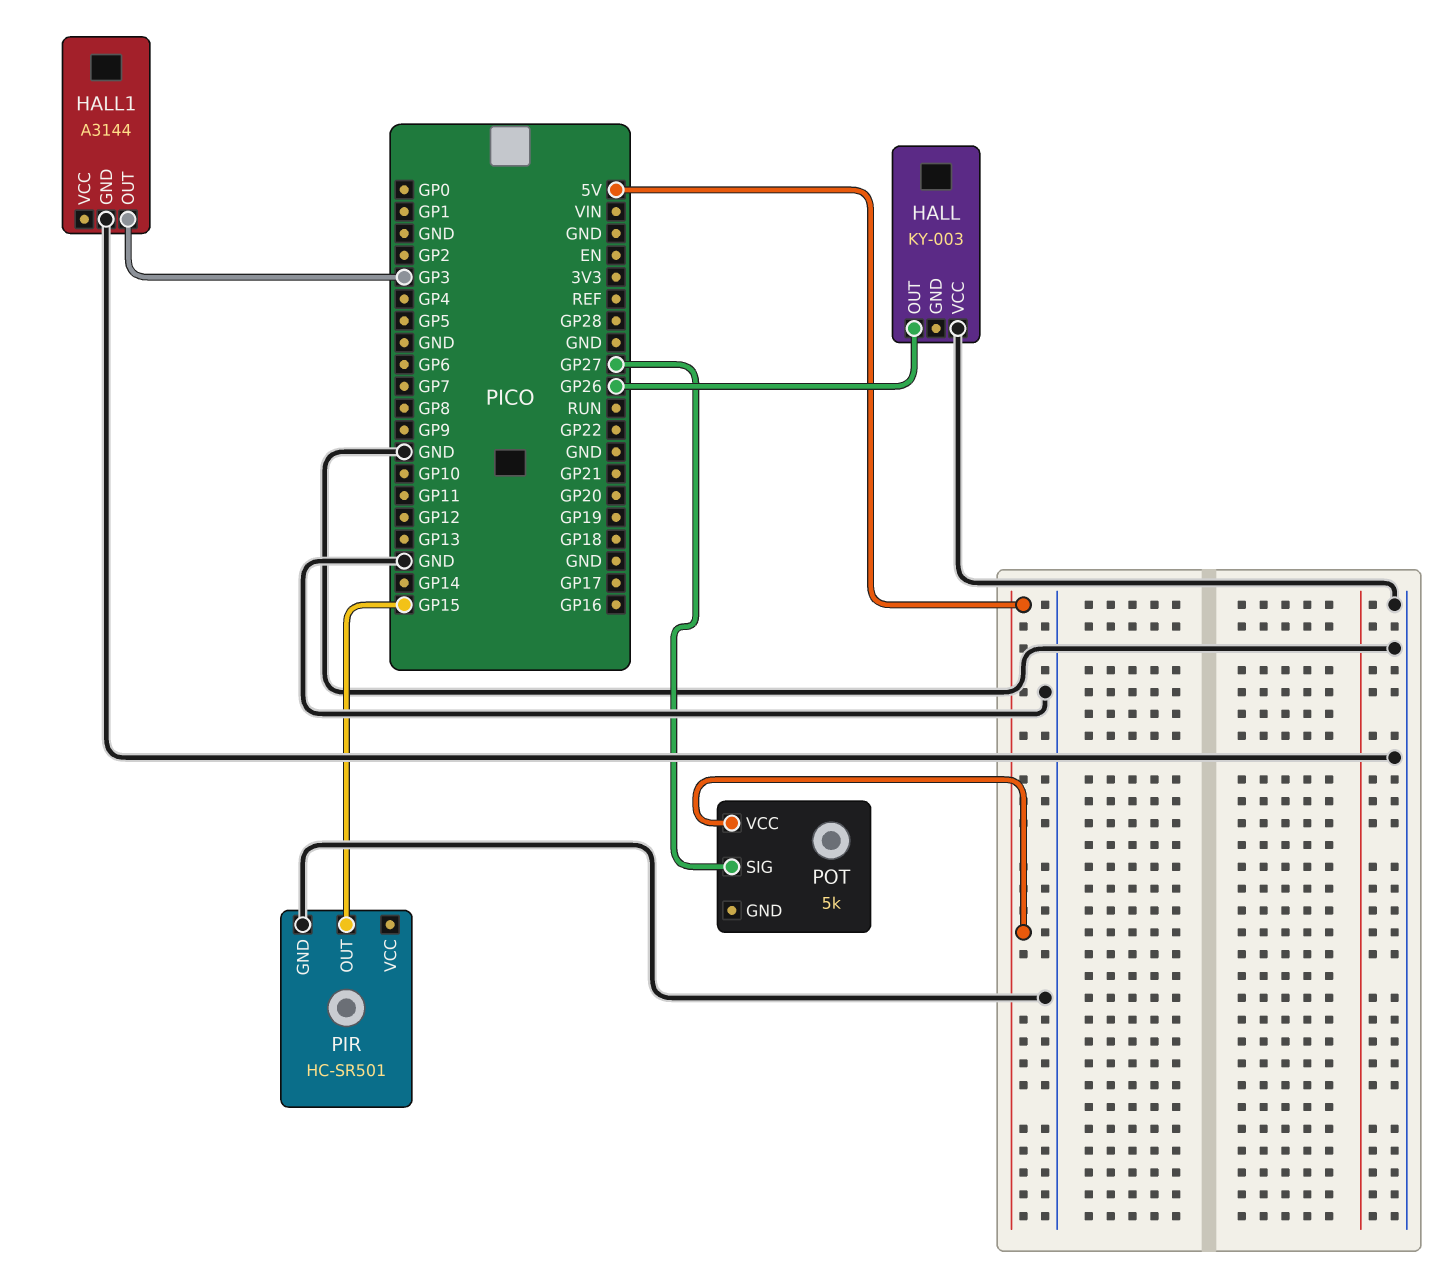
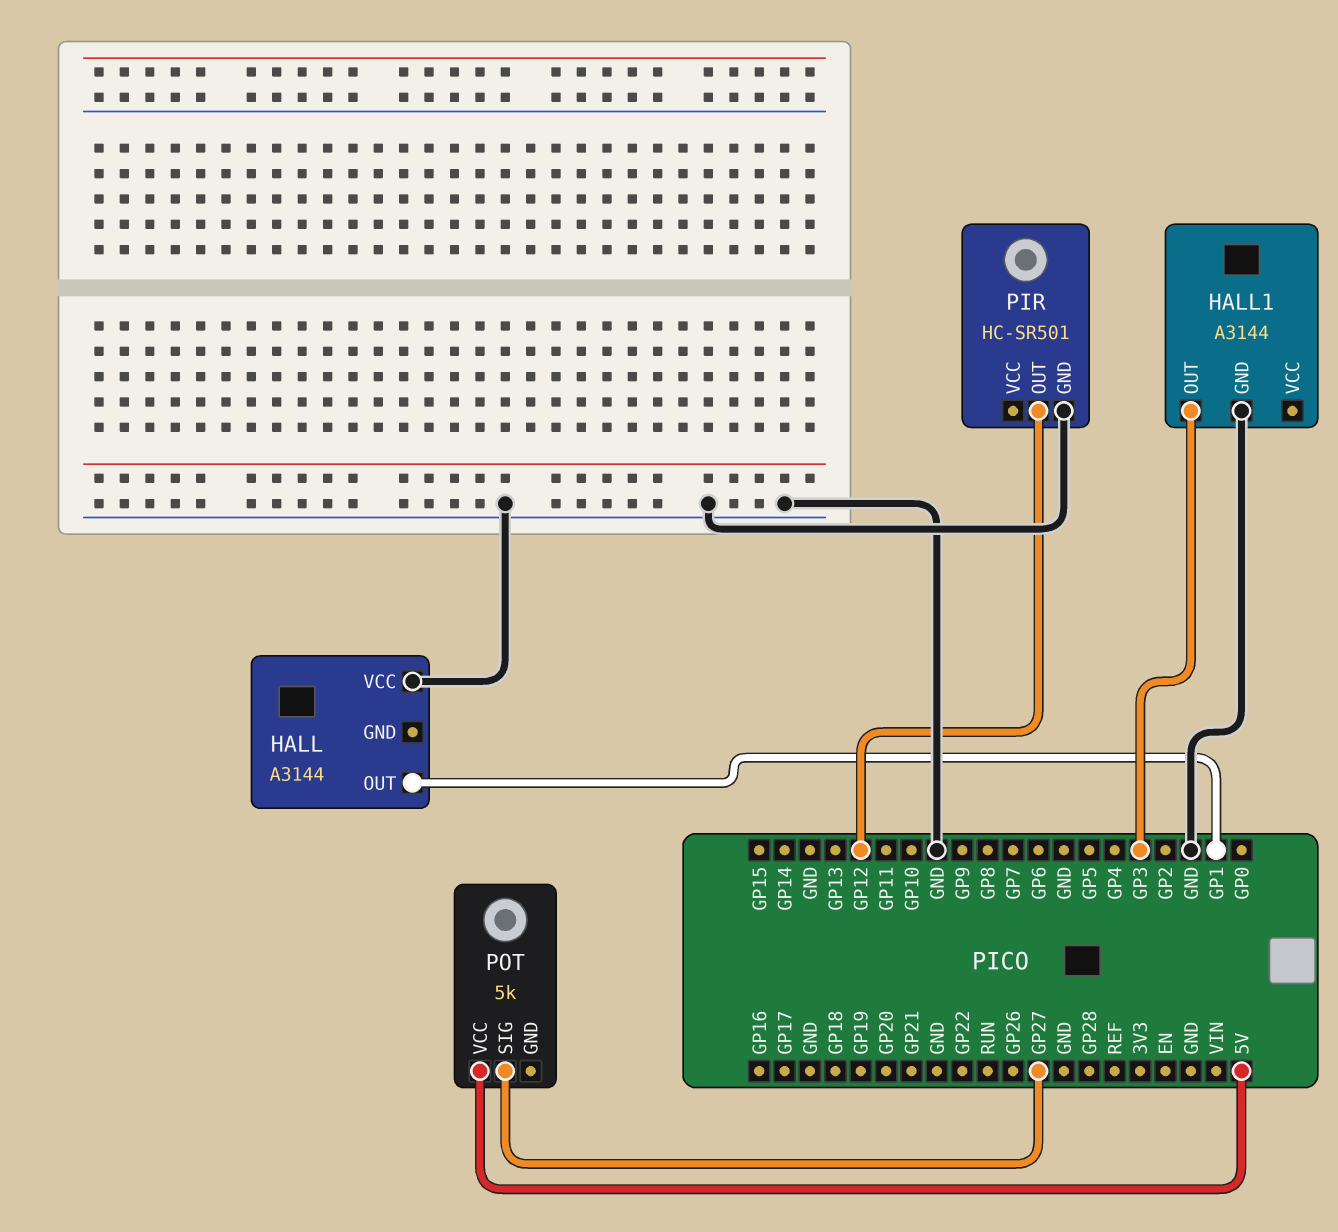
HALL: KY-003 -> A3144
HALL pin OUT: GP26 -> GP1
PIR pin OUT: GP15 -> GP12

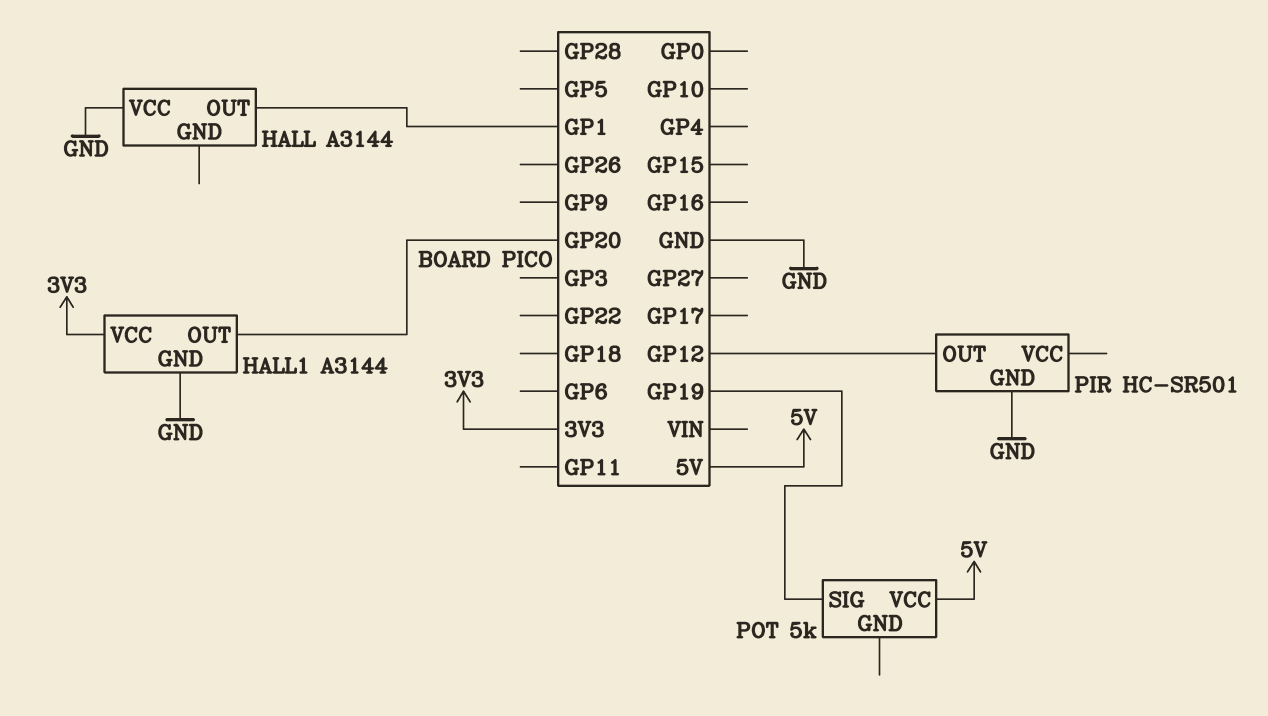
HALL1 pin OUT: GP3 -> GP20
HALL1 pin VCC: none -> 3V3
POT pin SIG: GP27 -> GP19

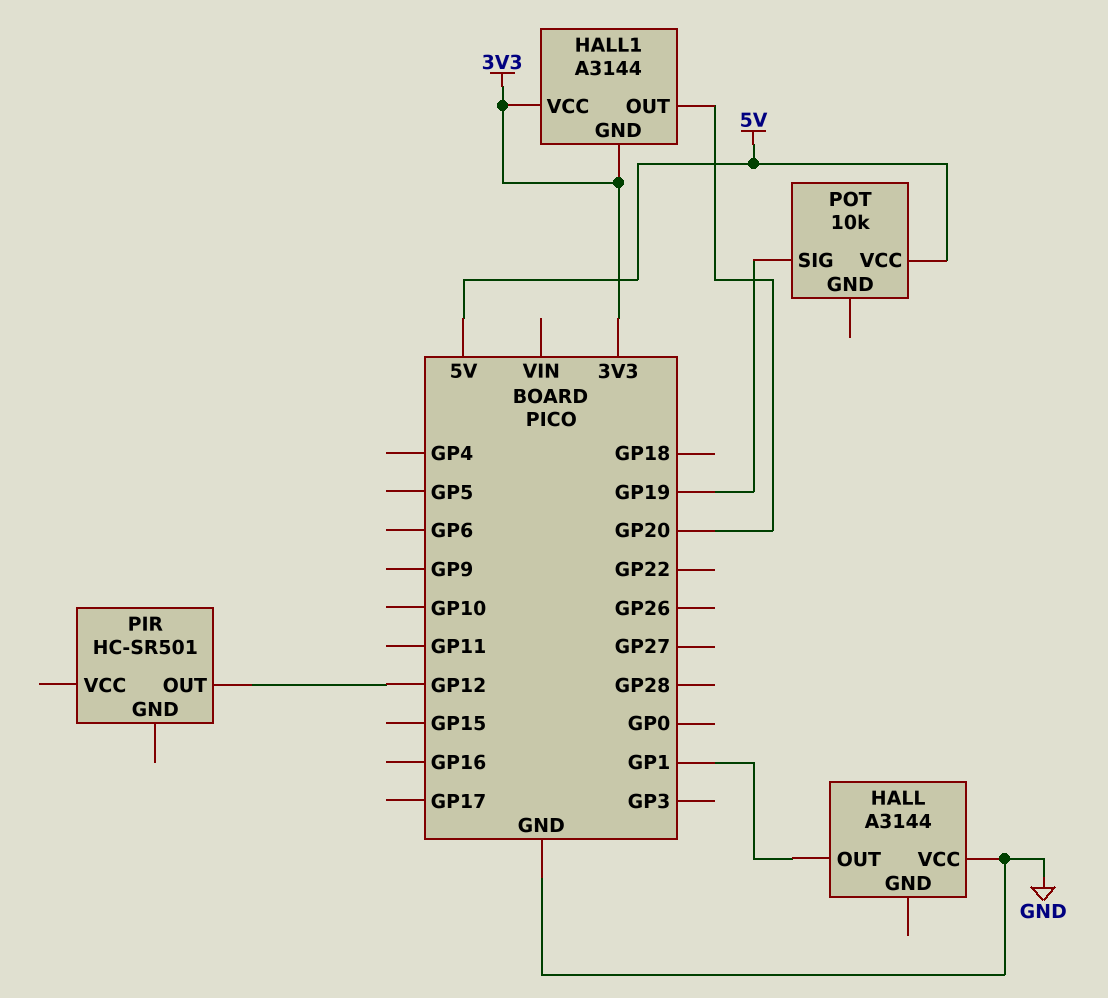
HALL1 pin GND: GND -> 3V3
PIR pin GND: GND -> none
POT: 5k -> 10k

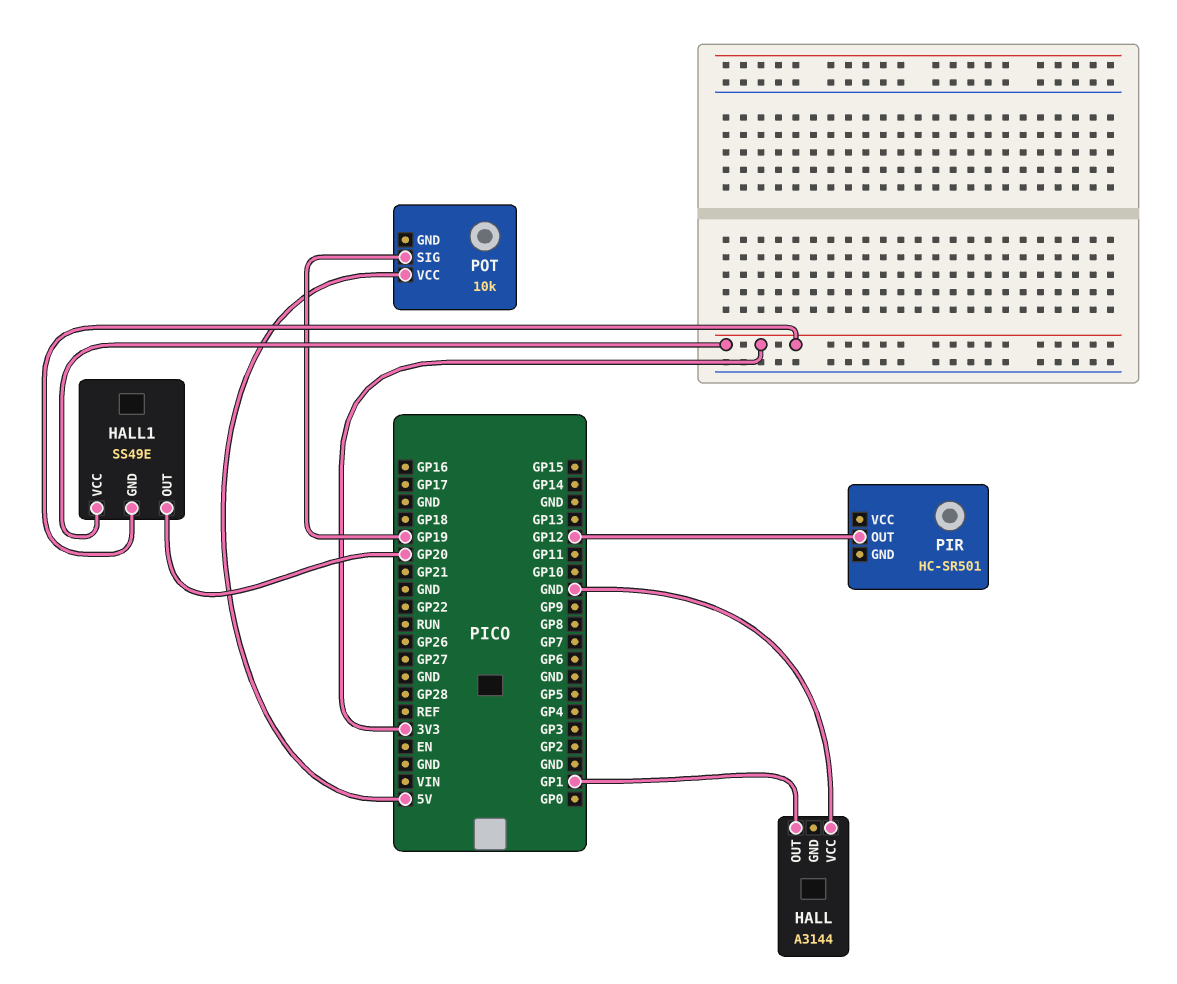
HALL1: A3144 -> SS49E

